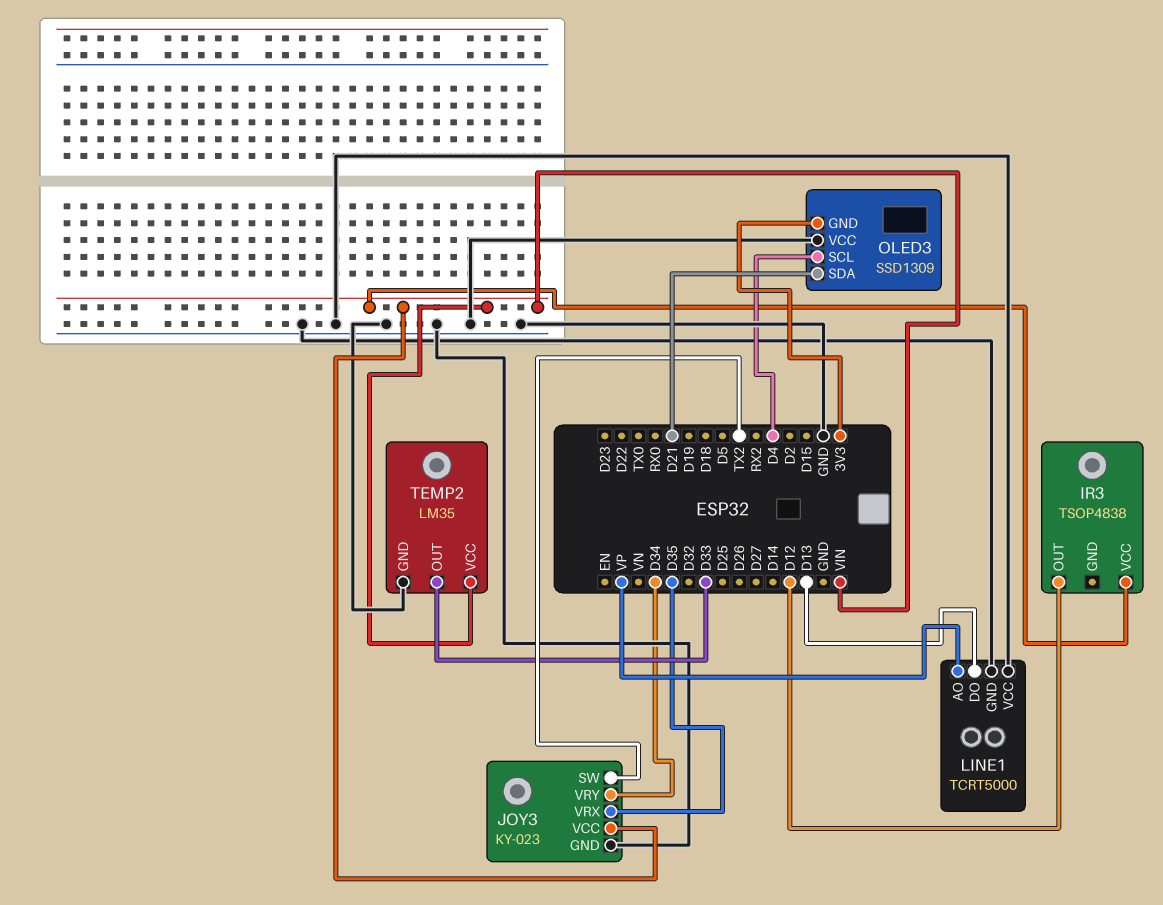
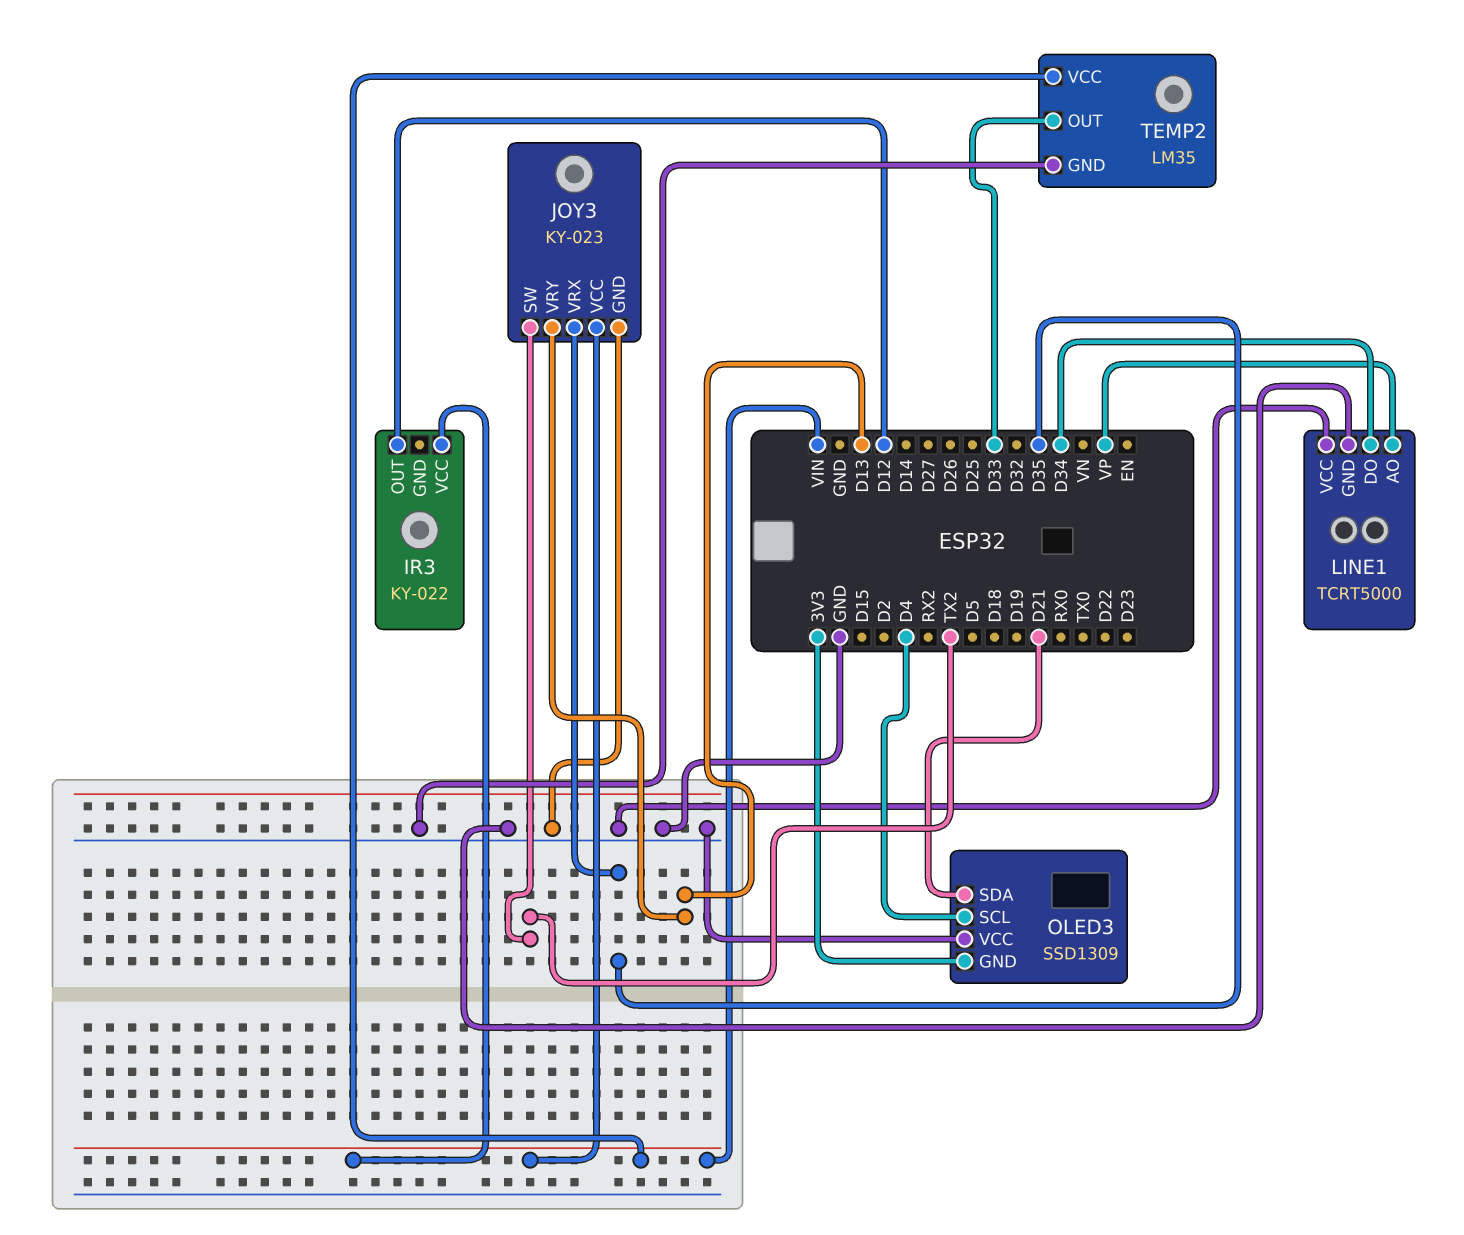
IR3: TSOP4838 -> KY-022
JOY3 pin VRY: D34 -> D13
LINE1 pin DO: D13 -> D34

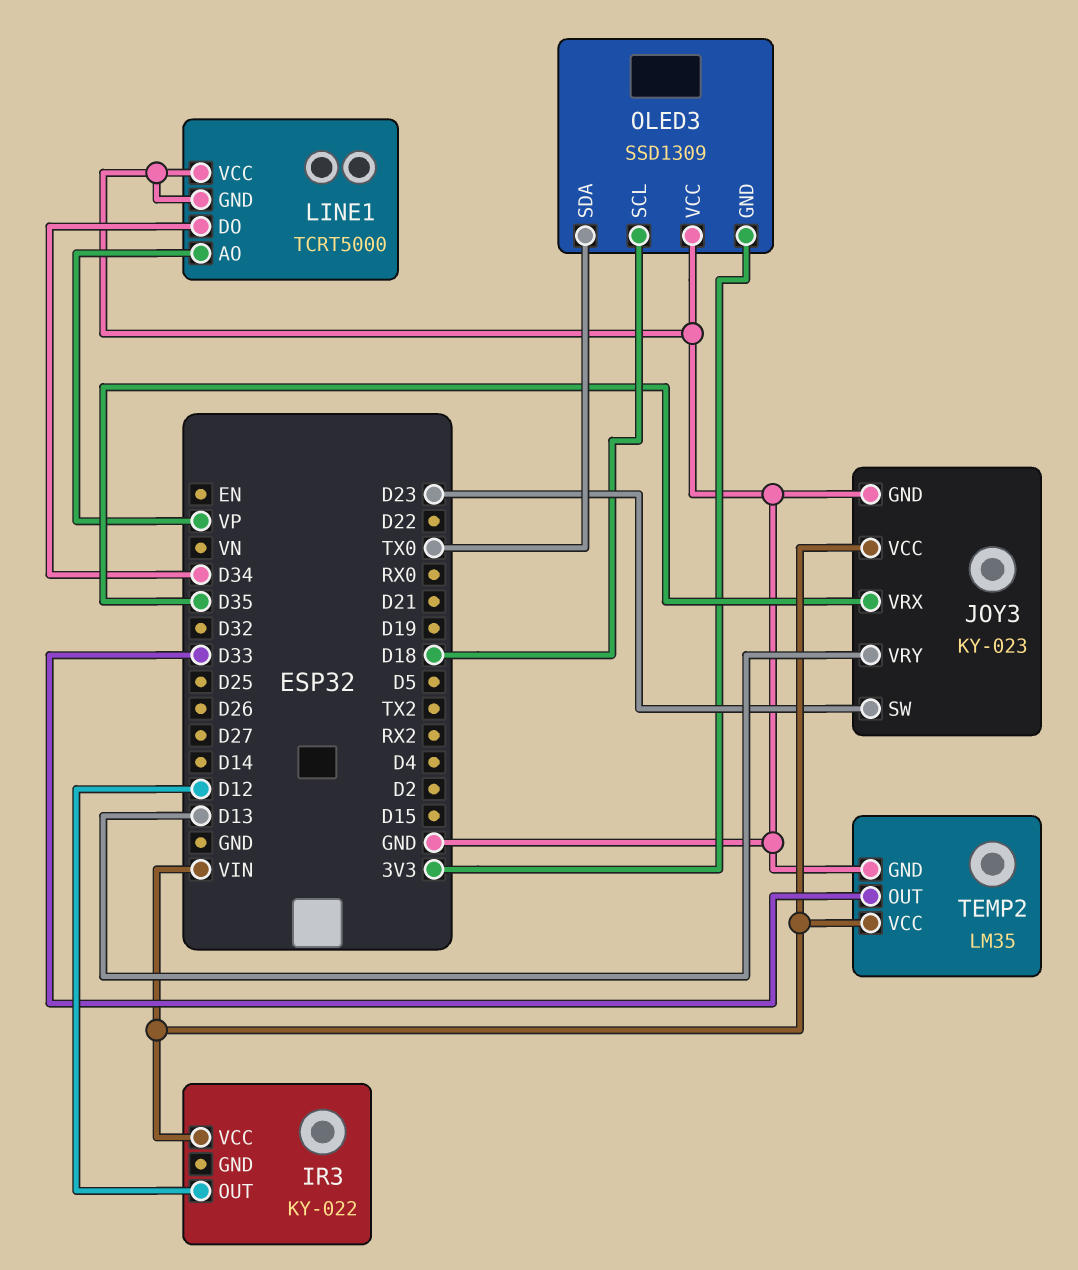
JOY3 pin SW: TX2 -> D23
OLED3 pin SCL: D4 -> D18
OLED3 pin SDA: D21 -> TX0

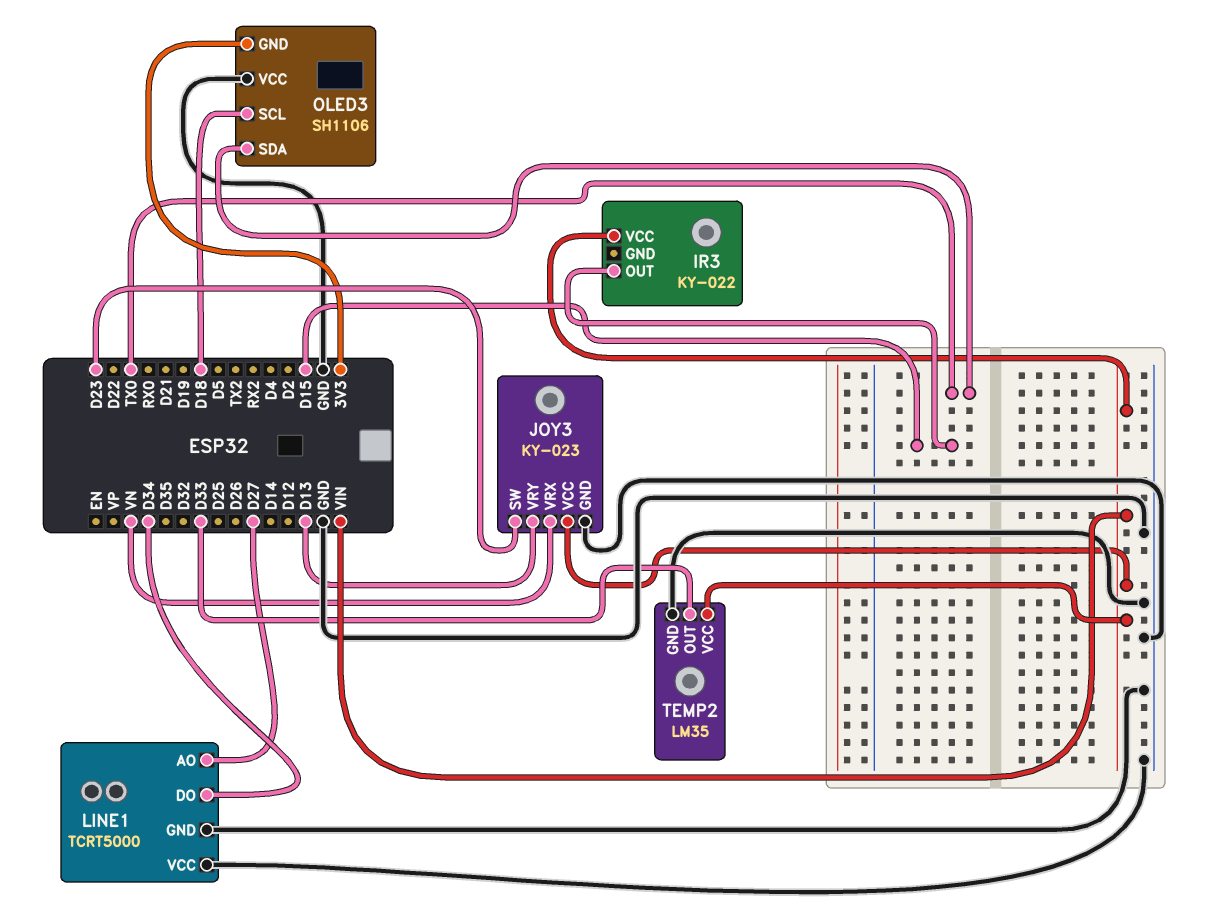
IR3 pin OUT: D12 -> D15
JOY3 pin VRX: D35 -> VN
LINE1 pin AO: VP -> D27
OLED3: SSD1309 -> SH1106

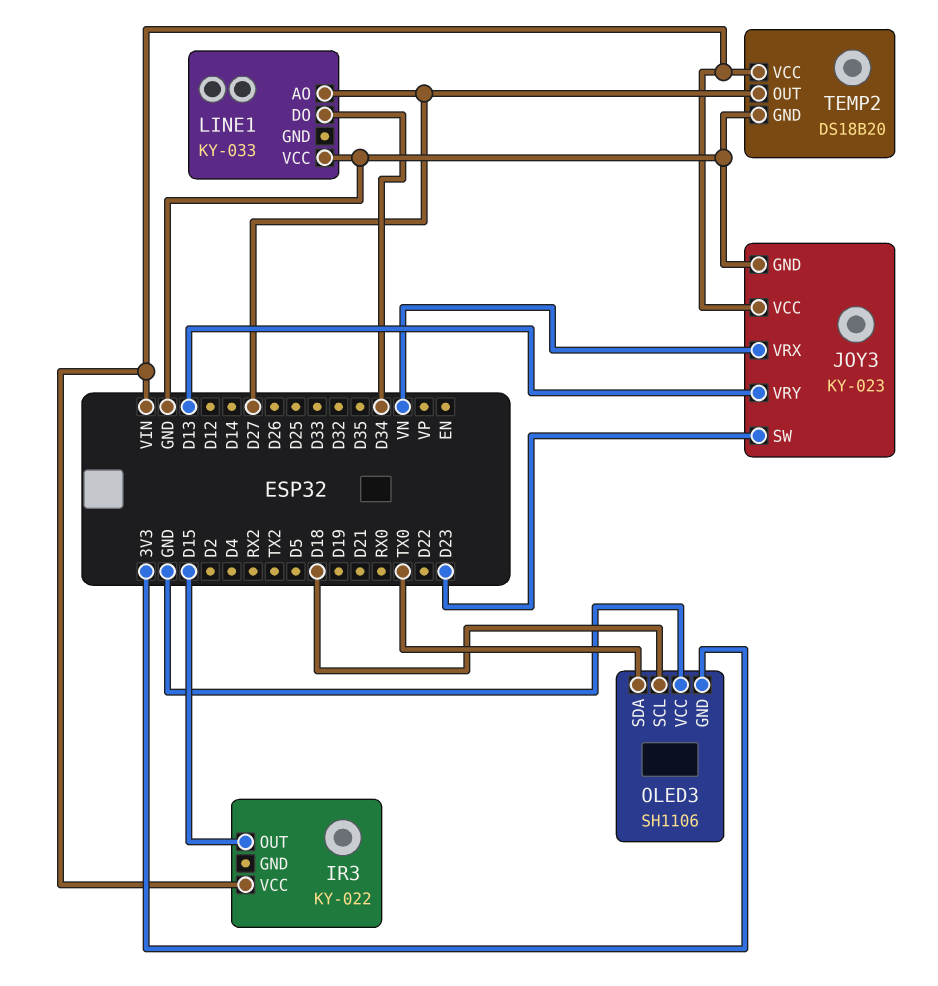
LINE1: TCRT5000 -> KY-033
LINE1 pin GND: GND -> none
TEMP2: LM35 -> DS18B20
TEMP2 pin OUT: D33 -> D27

